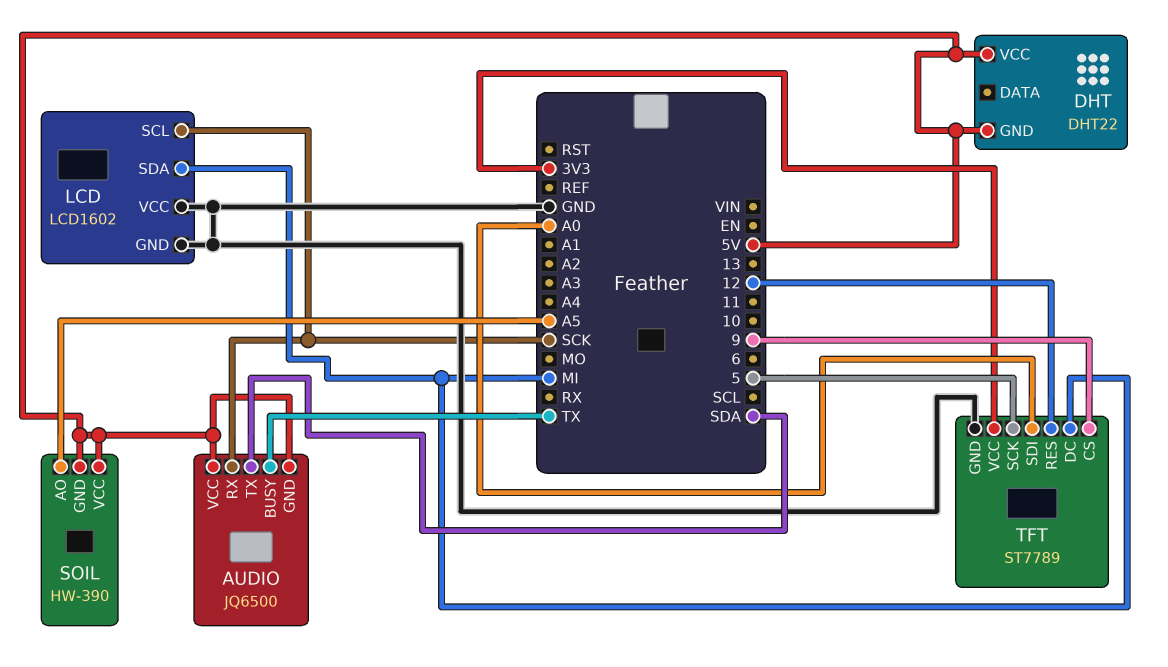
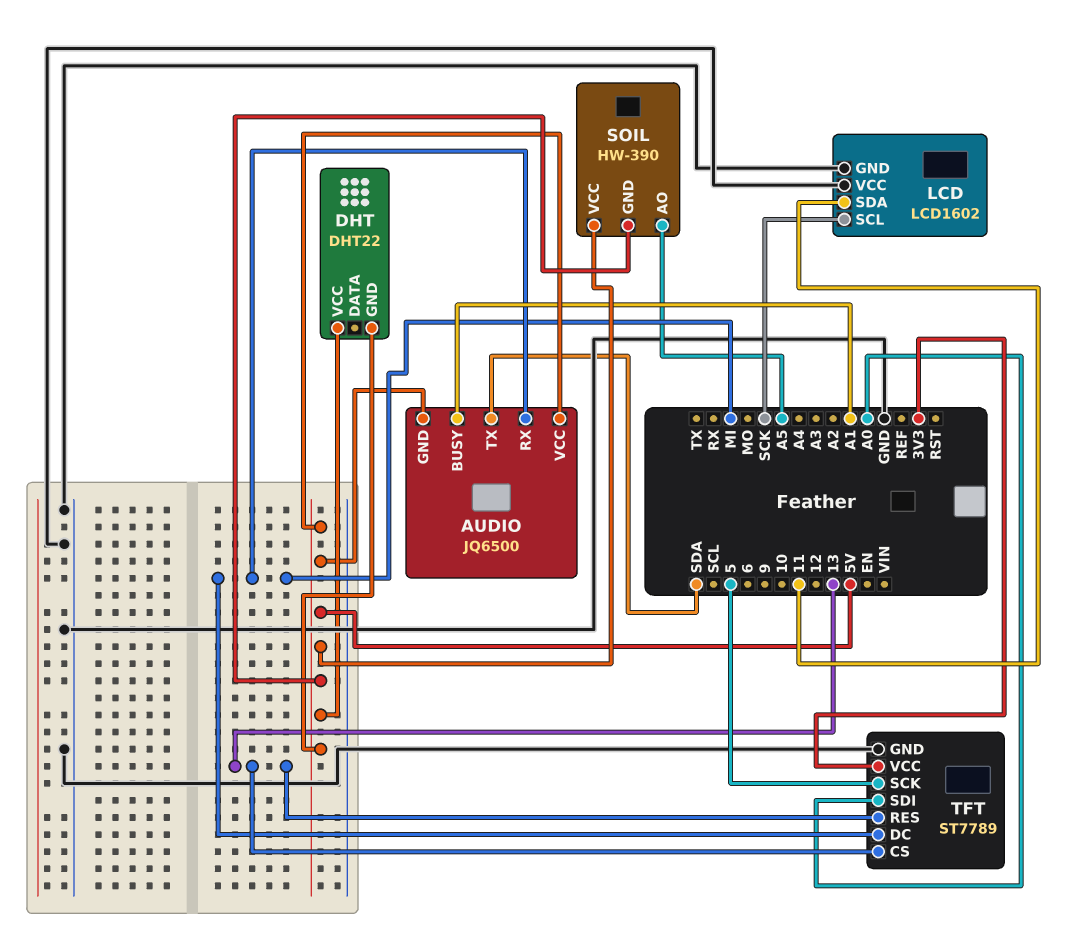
AUDIO pin BUSY: TX -> A1
AUDIO pin RX: SCK -> MI
LCD pin SDA: MI -> 11
TFT pin CS: 9 -> 13
TFT pin RES: 12 -> 13

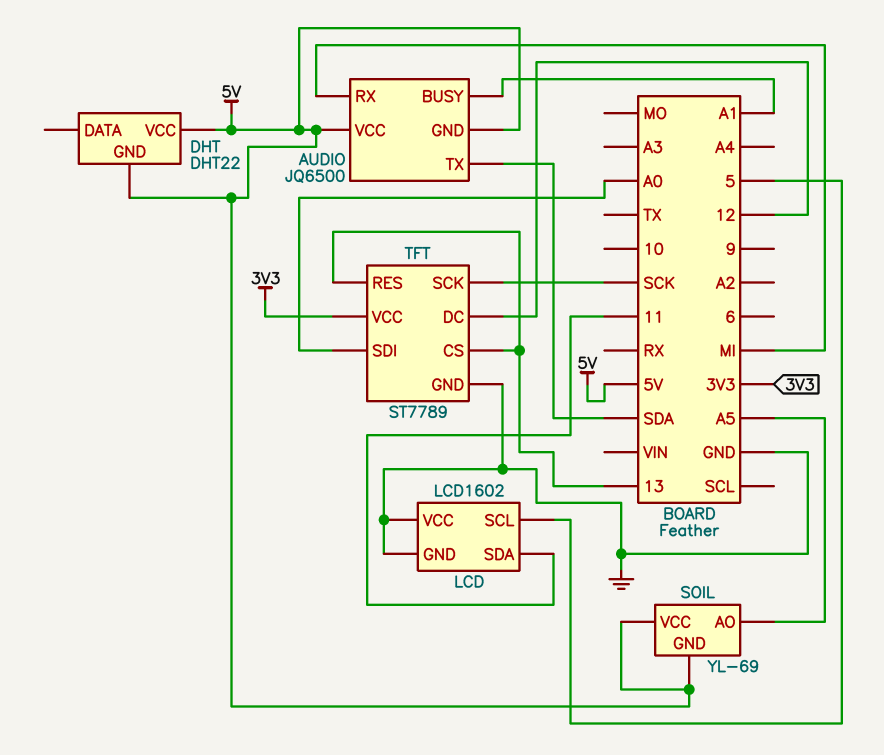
LCD pin SCL: SCK -> 5
SOIL: HW-390 -> YL-69
TFT pin DC: MI -> 12
TFT pin SCK: 5 -> SCK

